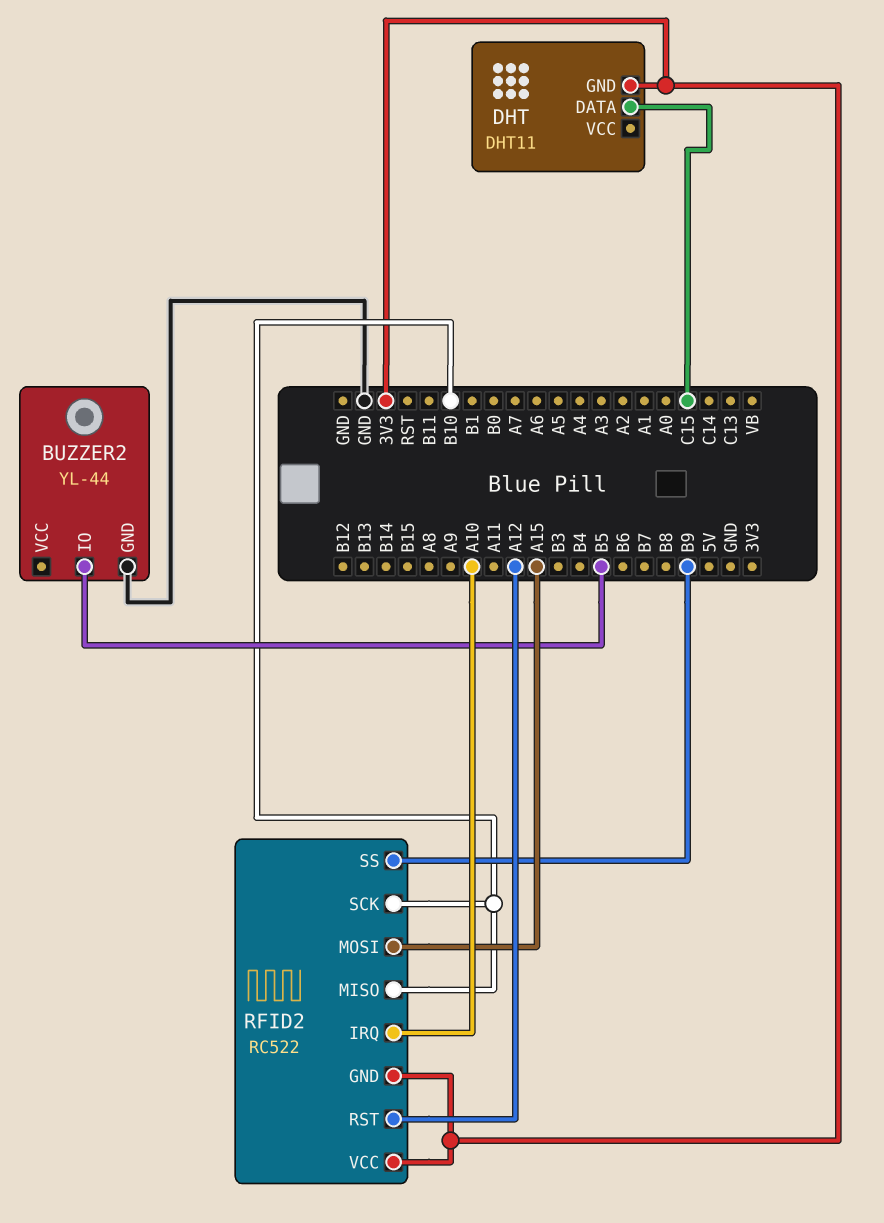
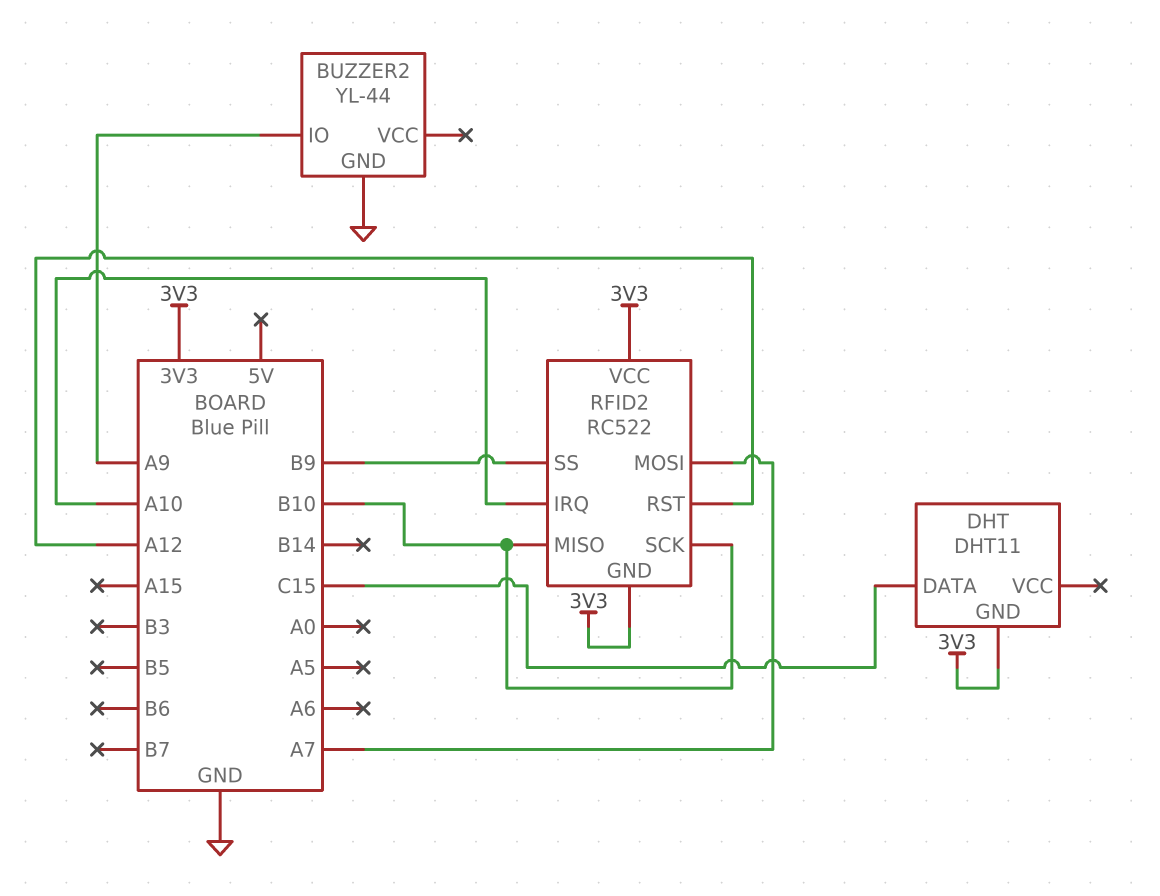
BUZZER2 pin IO: B5 -> A9
RFID2 pin MOSI: A15 -> A7

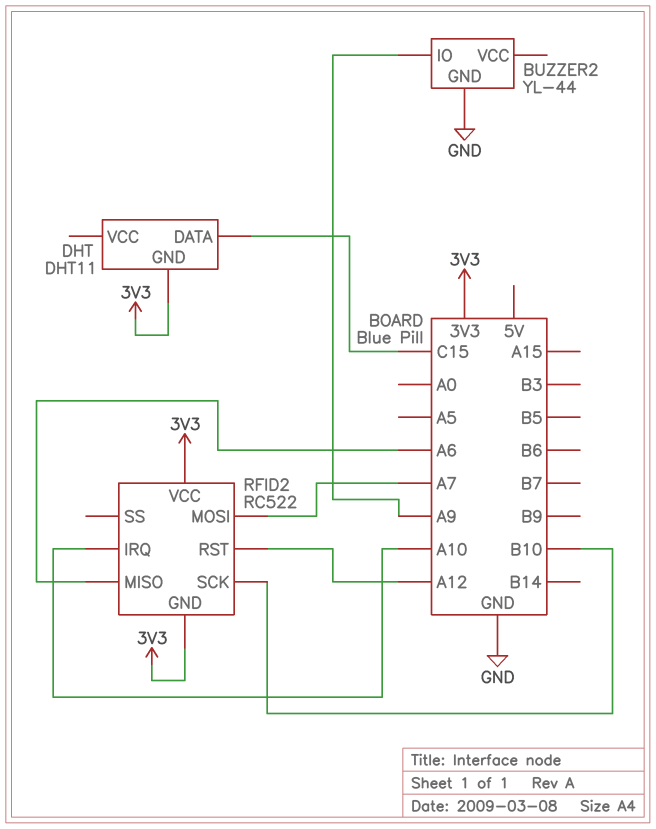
RFID2 pin MISO: B10 -> A6
RFID2 pin SS: B9 -> none

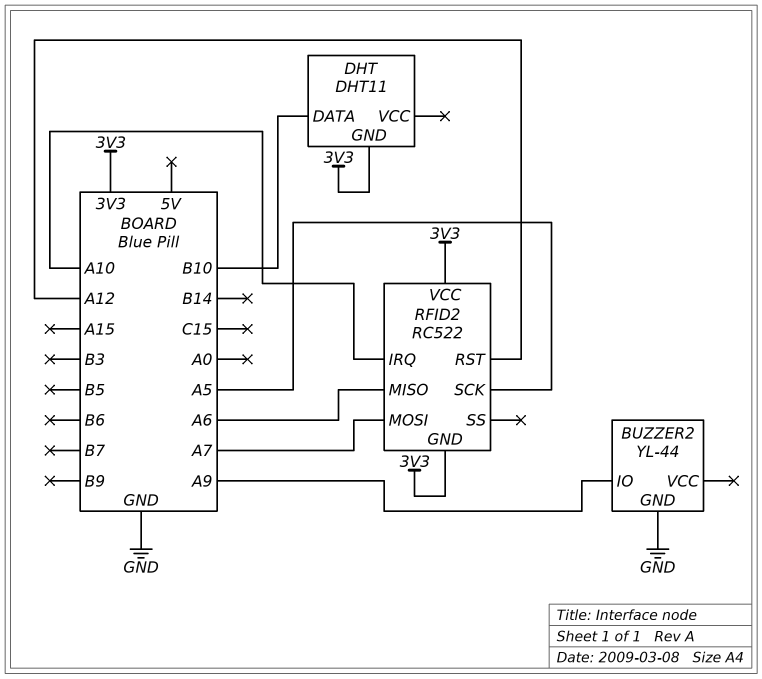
DHT pin DATA: C15 -> B10
RFID2 pin SCK: B10 -> A5

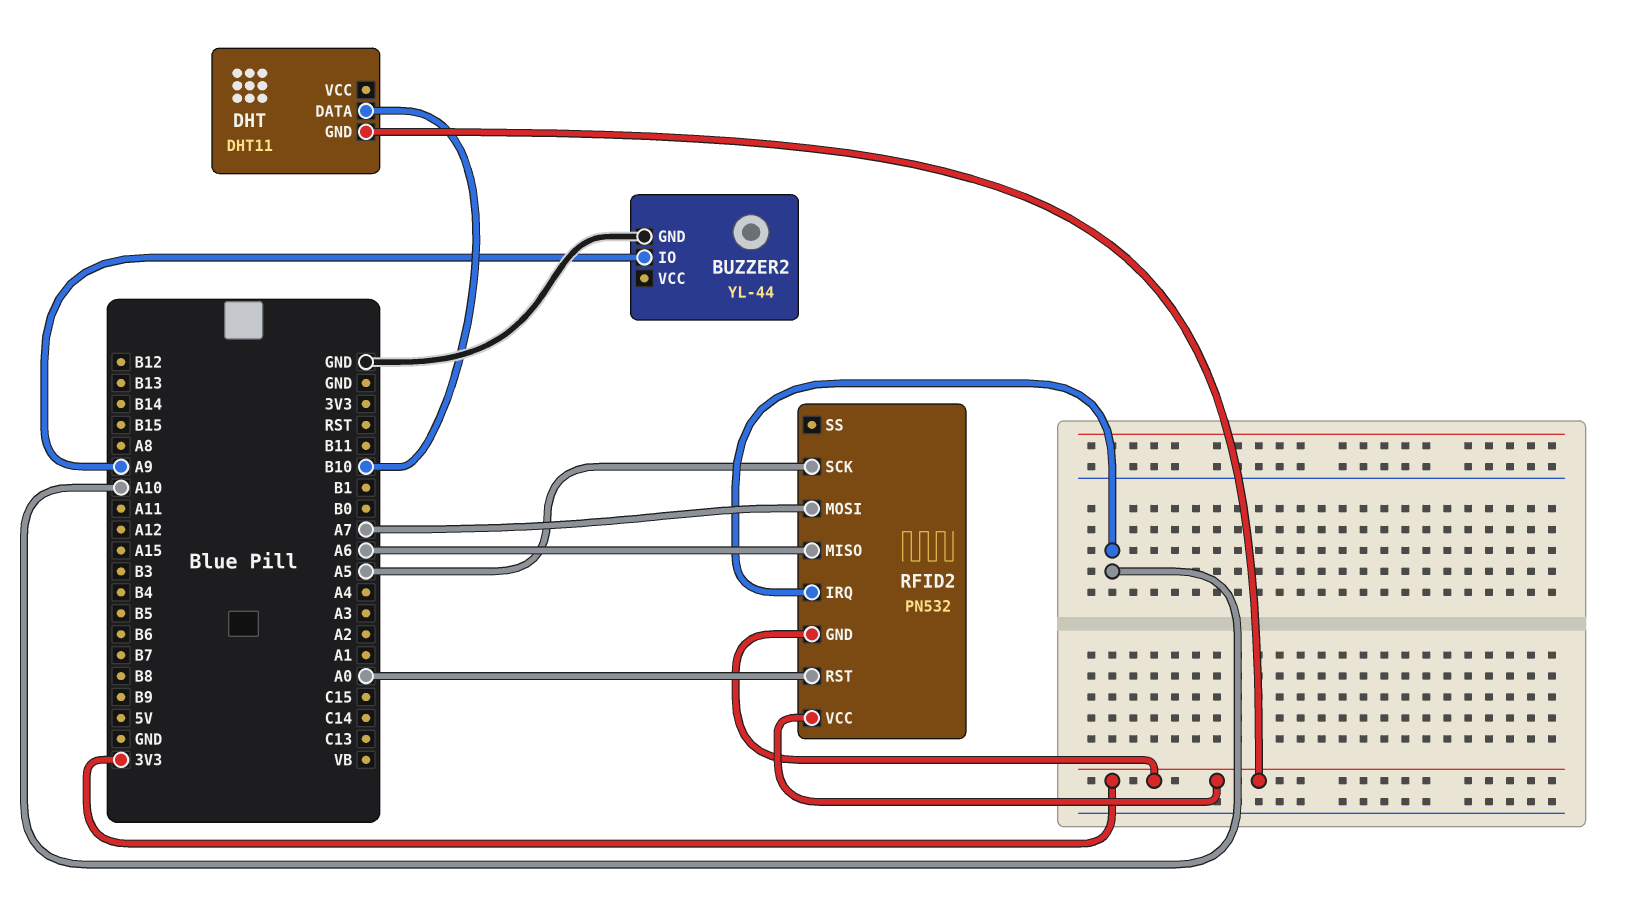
RFID2: RC522 -> PN532
RFID2 pin RST: A12 -> A0

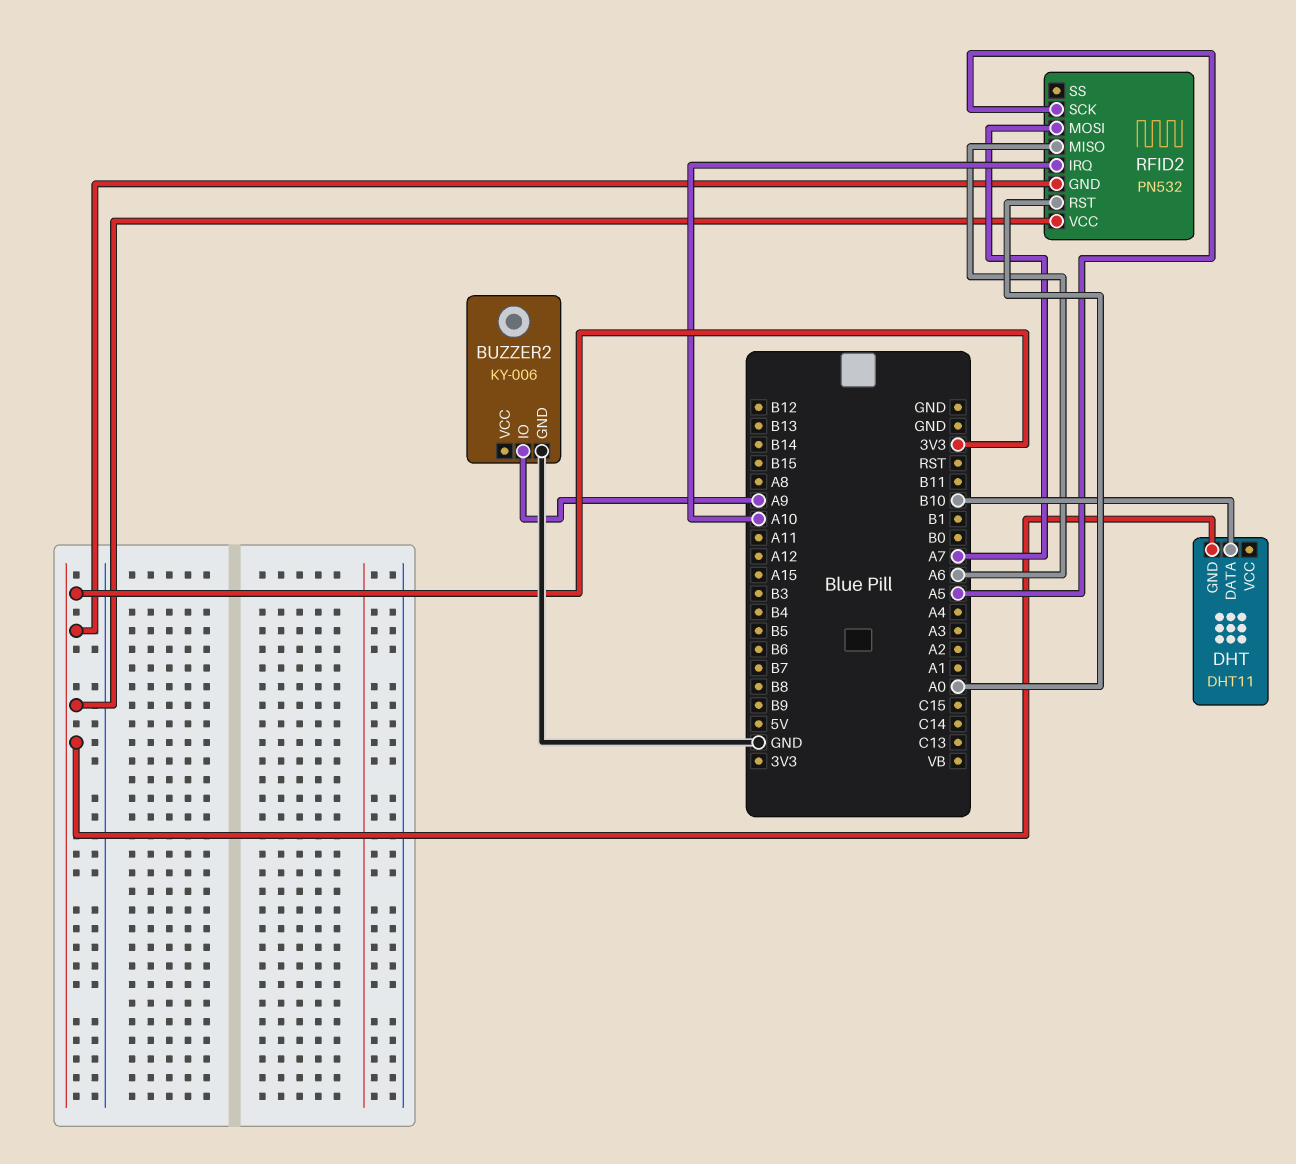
BUZZER2: YL-44 -> KY-006

